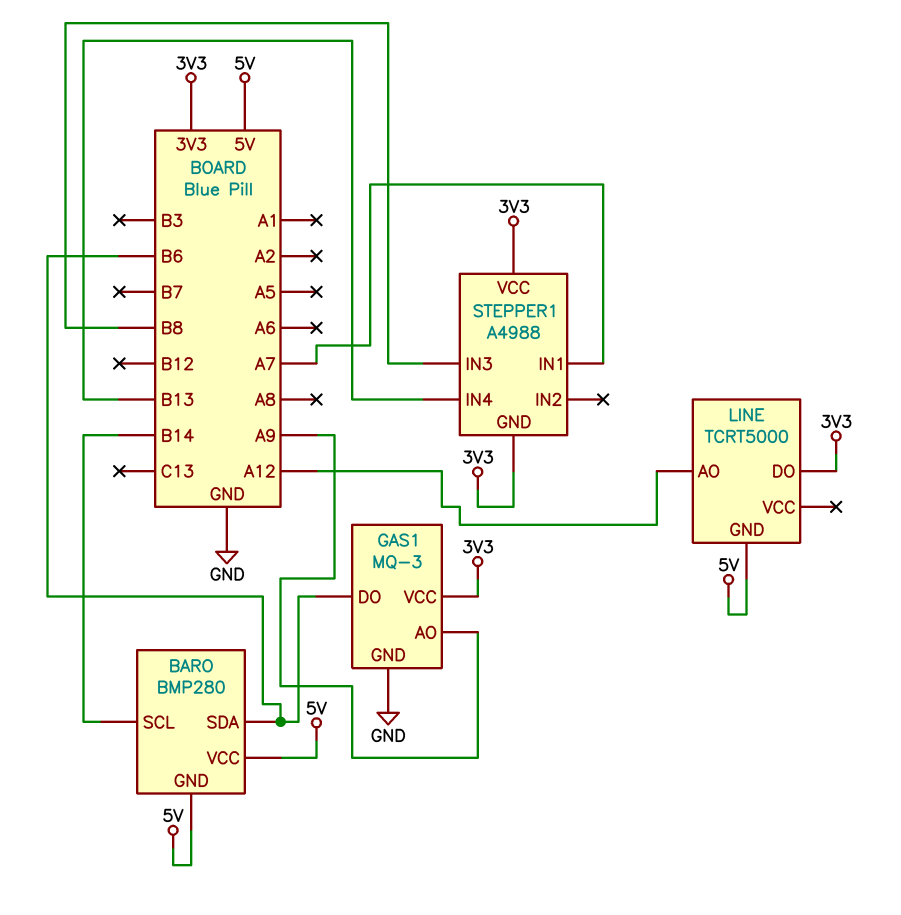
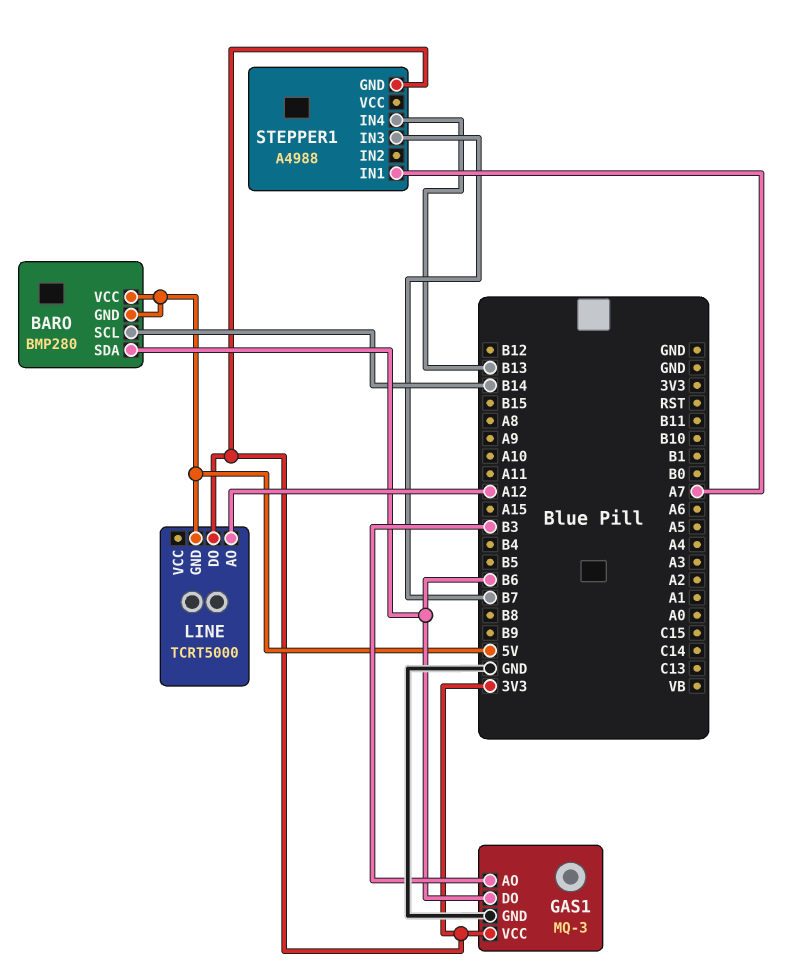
GAS1 pin AO: A9 -> B3
STEPPER1 pin IN3: B8 -> B7
STEPPER1 pin VCC: 3V3 -> none

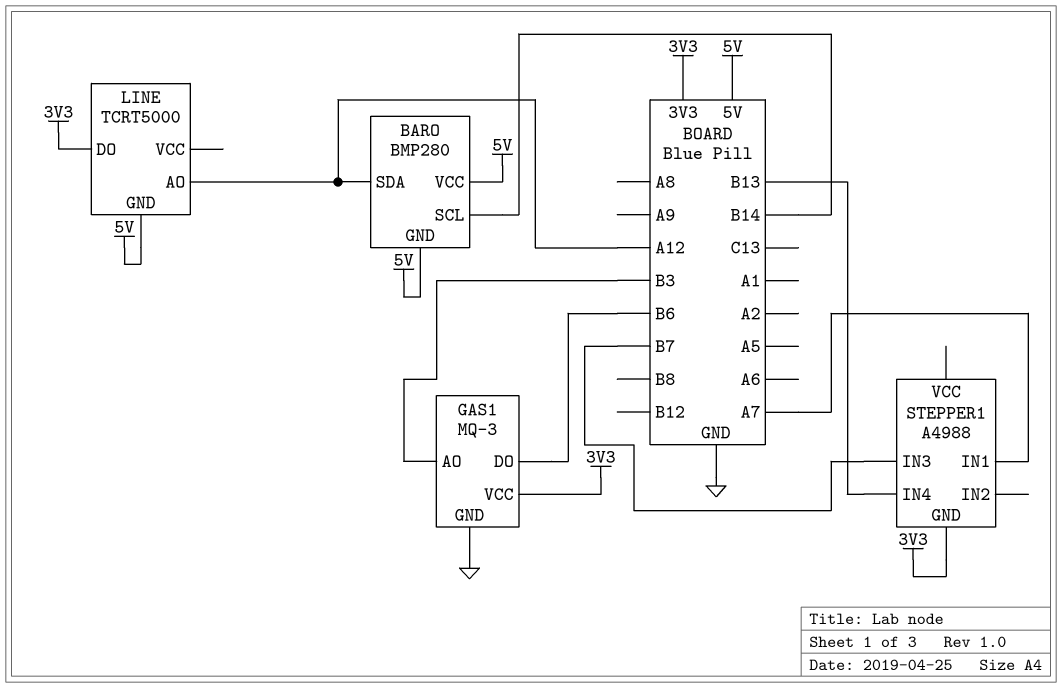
BARO pin SDA: B6 -> A12

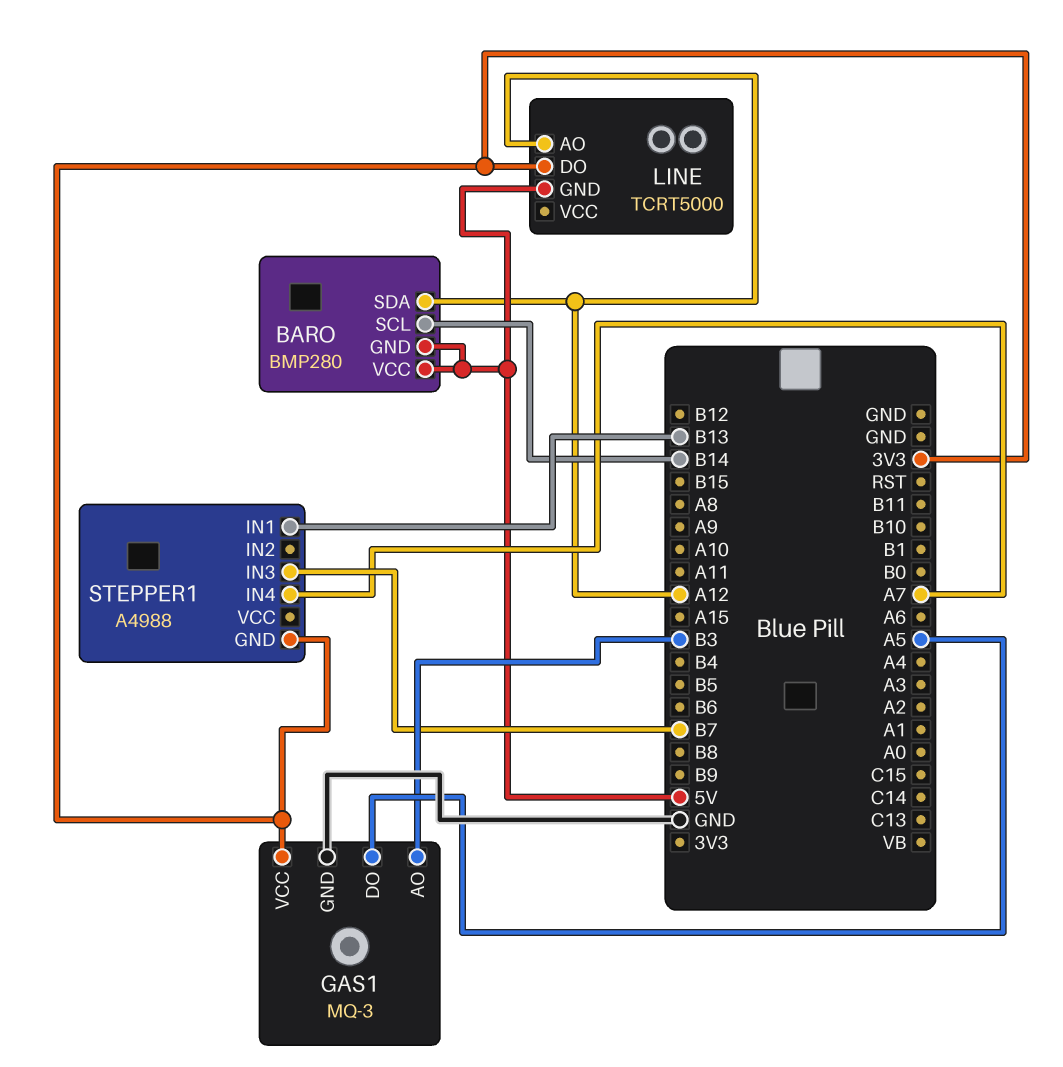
GAS1 pin DO: B6 -> A5
STEPPER1 pin IN1: A7 -> B13
STEPPER1 pin IN4: B13 -> A7

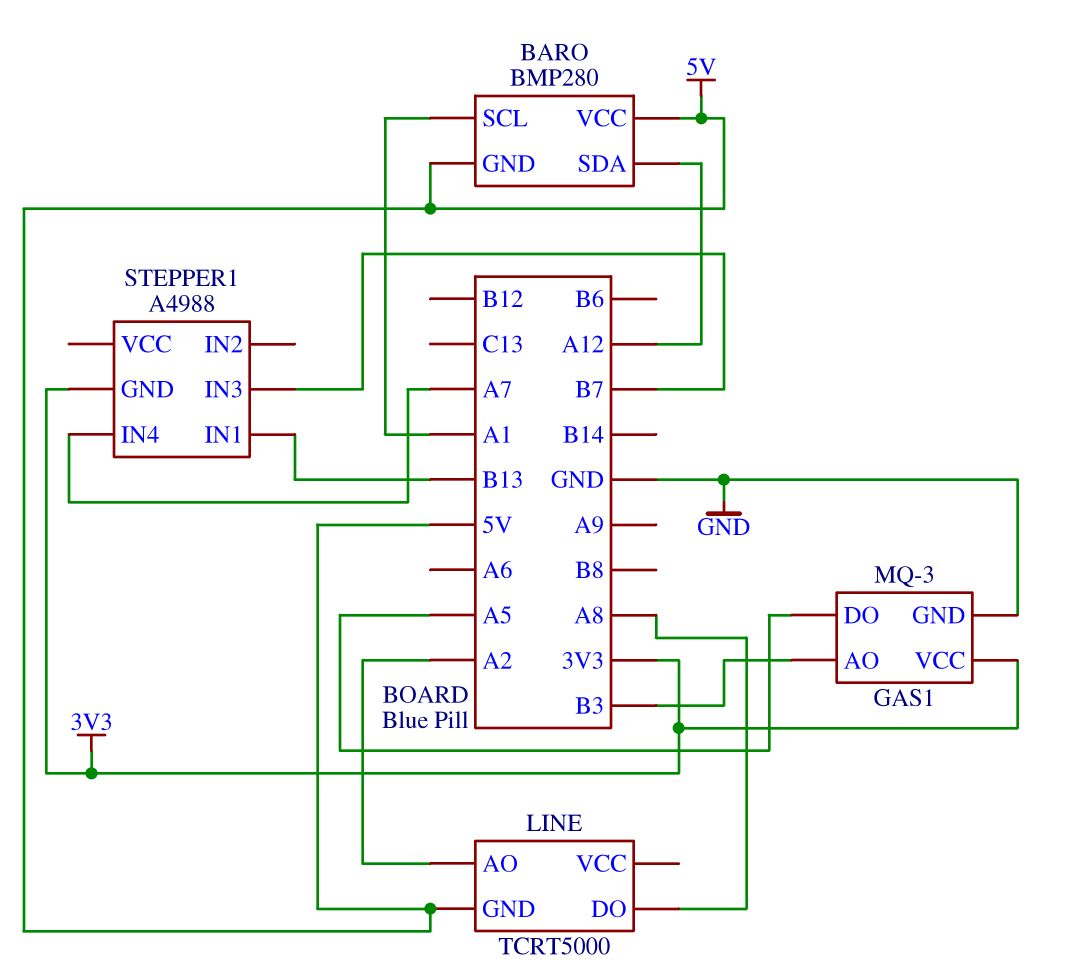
BARO pin SCL: B14 -> A1
LINE pin AO: A12 -> A2
LINE pin DO: 3V3 -> A8

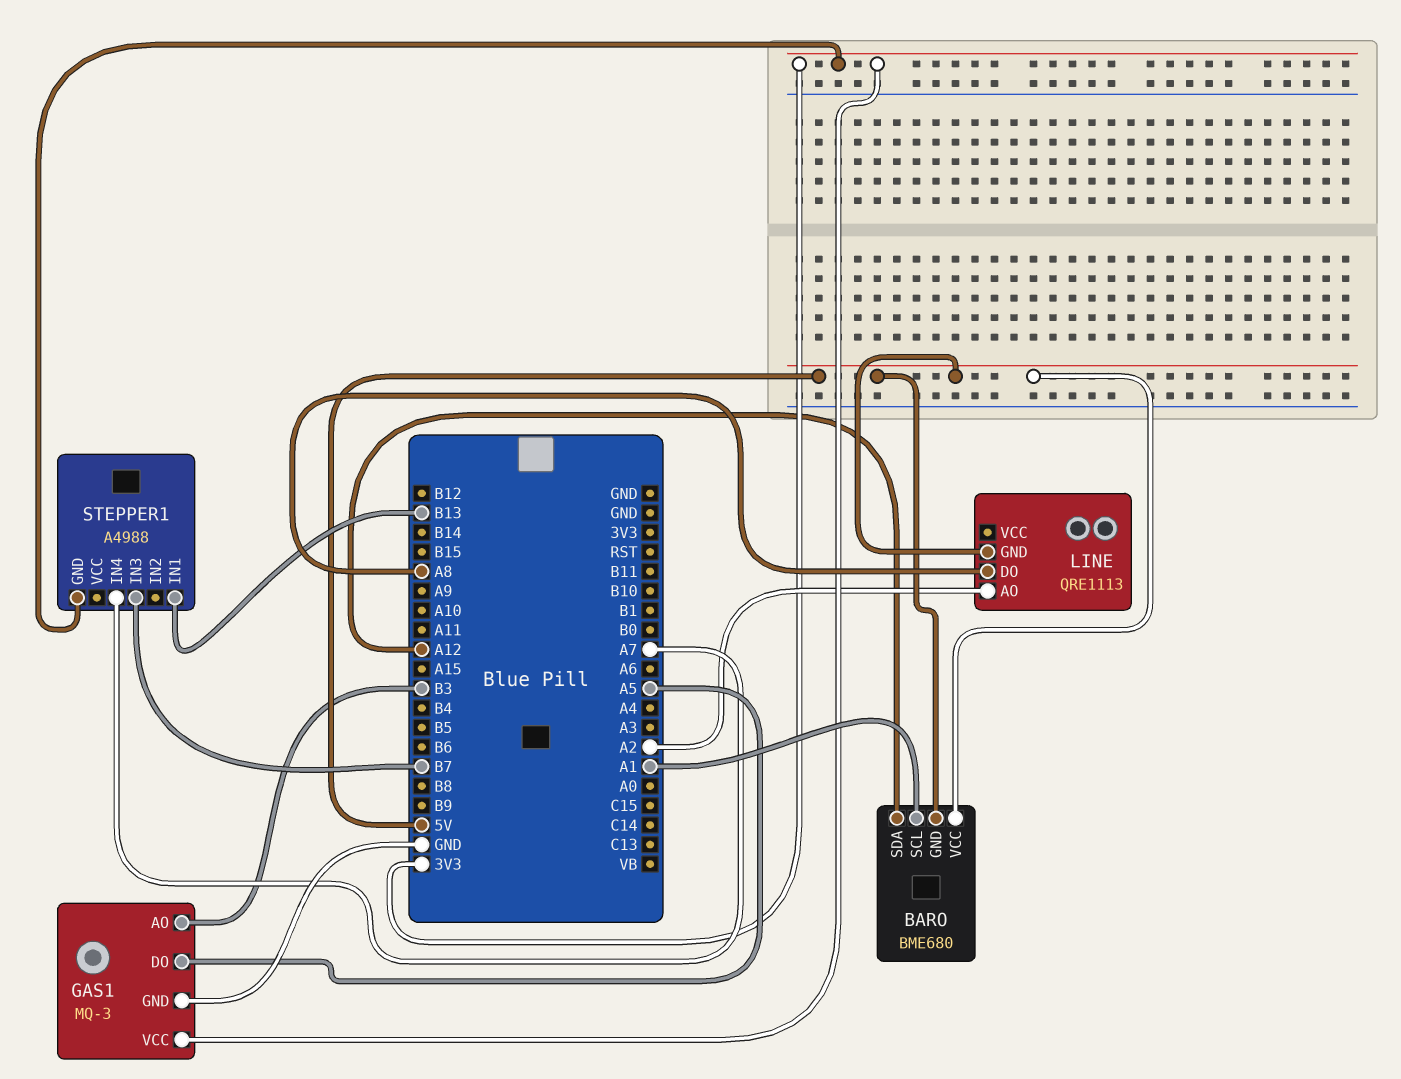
BARO: BMP280 -> BME680
LINE: TCRT5000 -> QRE1113

